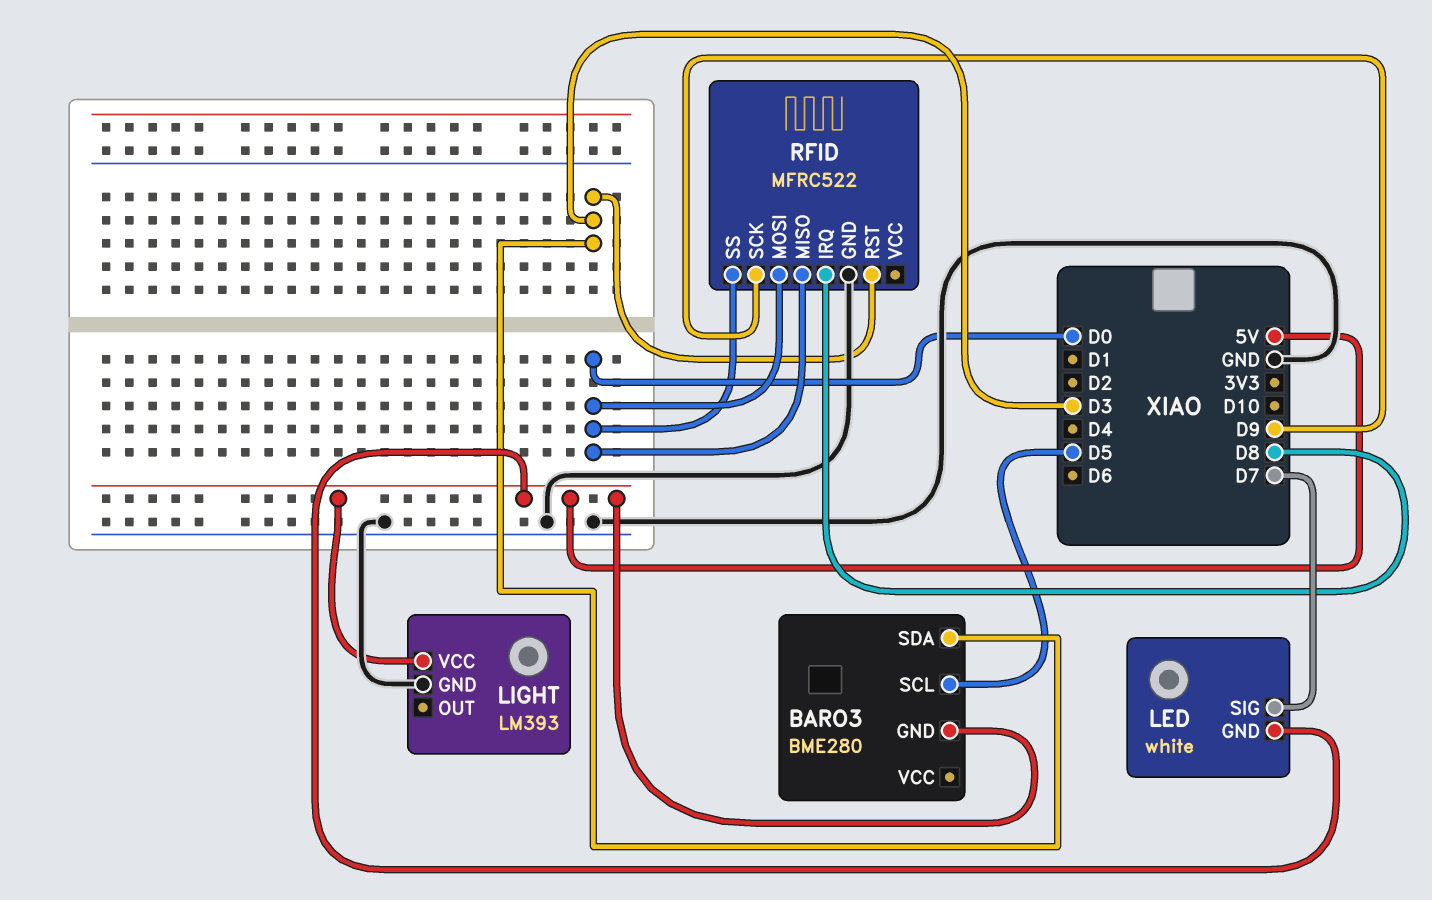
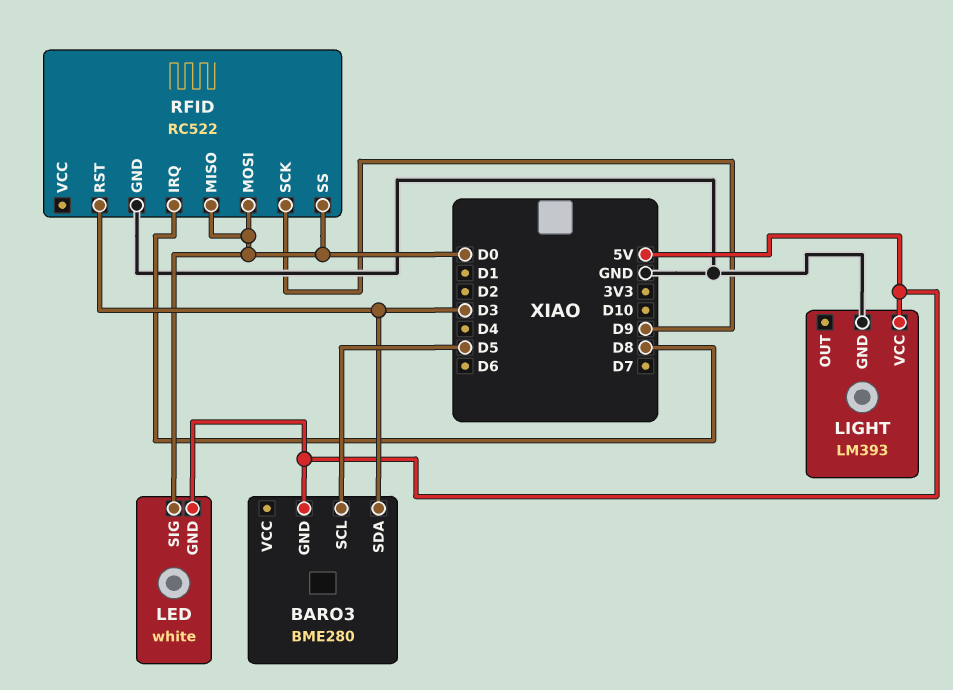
LED pin SIG: D7 -> D0
RFID: MFRC522 -> RC522

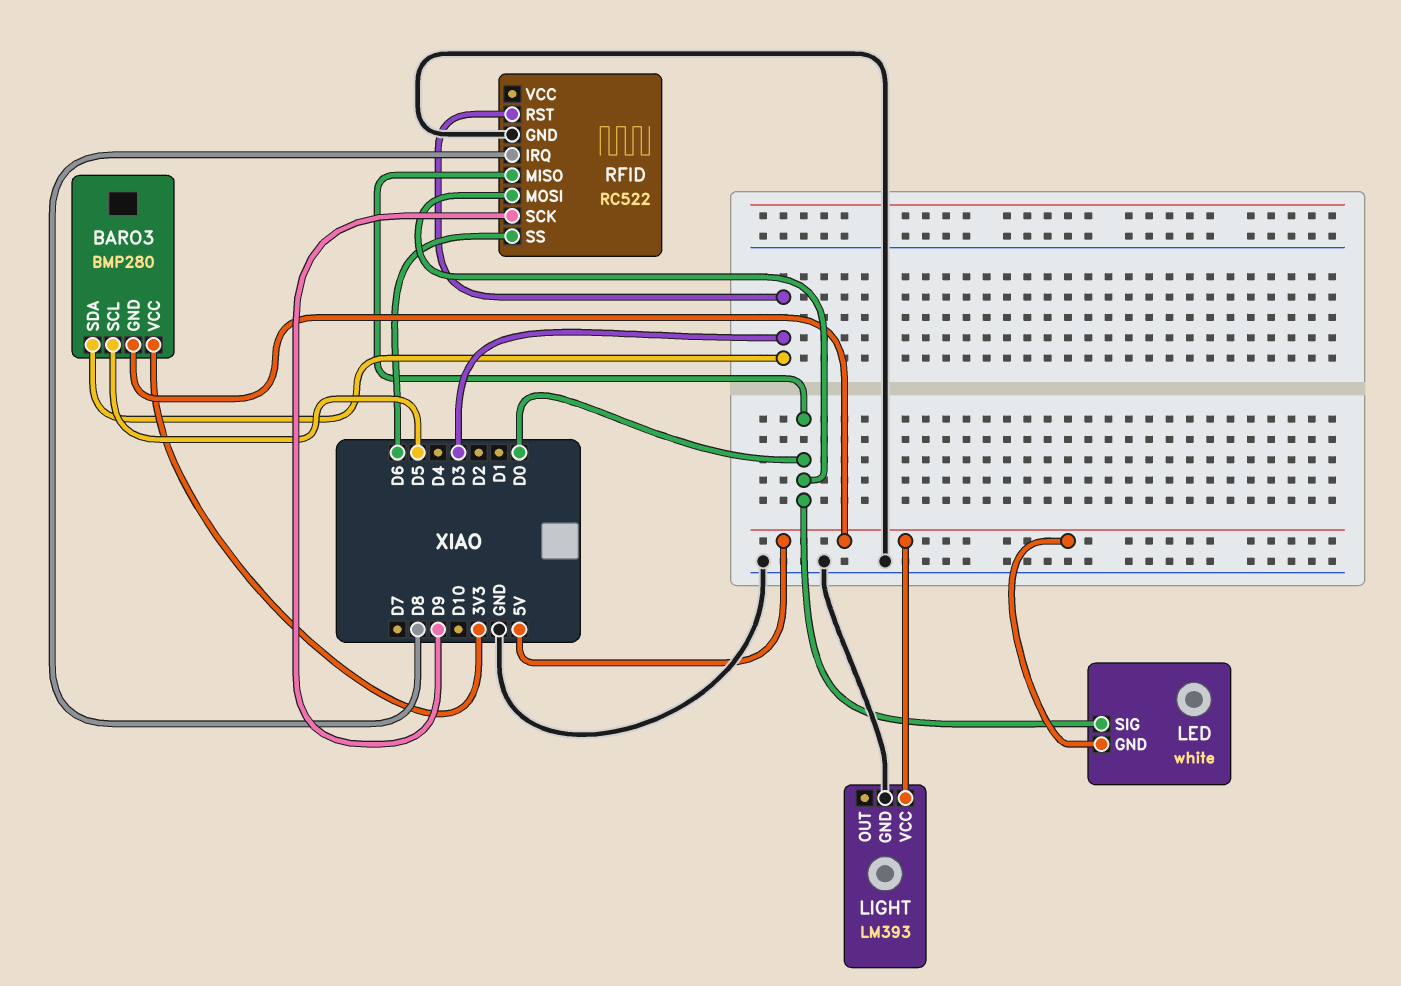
BARO3: BME280 -> BMP280
BARO3 pin VCC: none -> 3V3
RFID pin SS: D0 -> D6

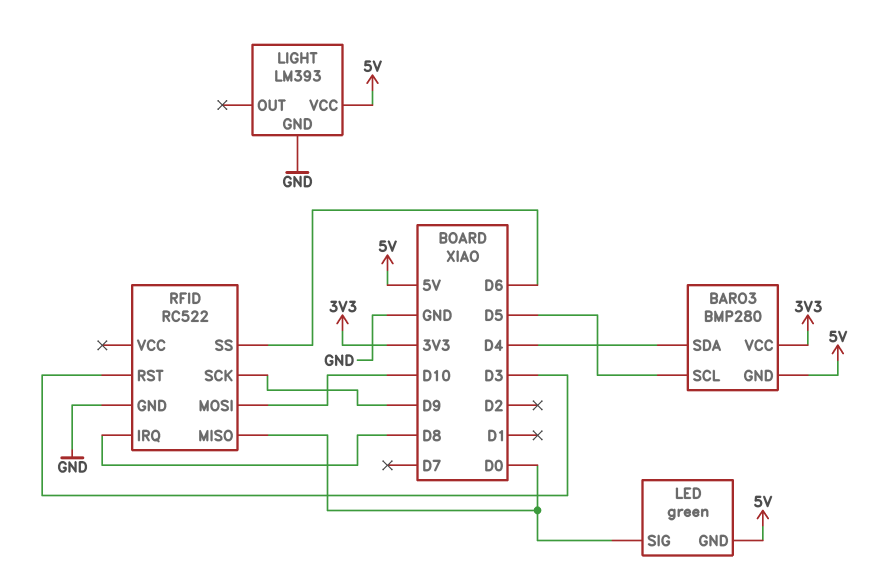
BARO3 pin SDA: D3 -> D4
LED: white -> green
RFID pin MOSI: D0 -> D10

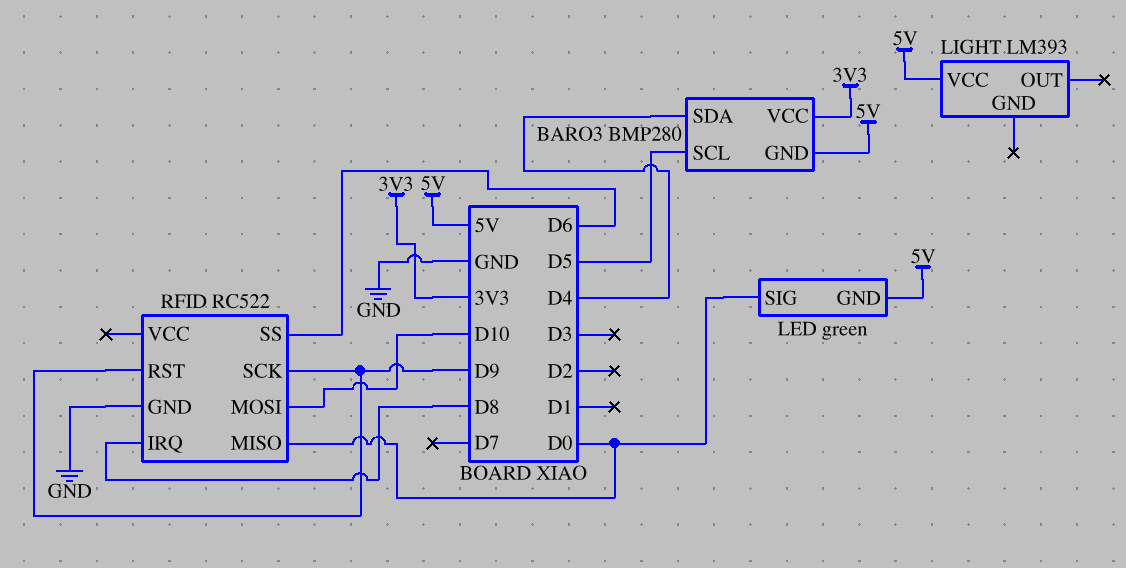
LIGHT pin GND: GND -> none
RFID pin RST: D3 -> D9

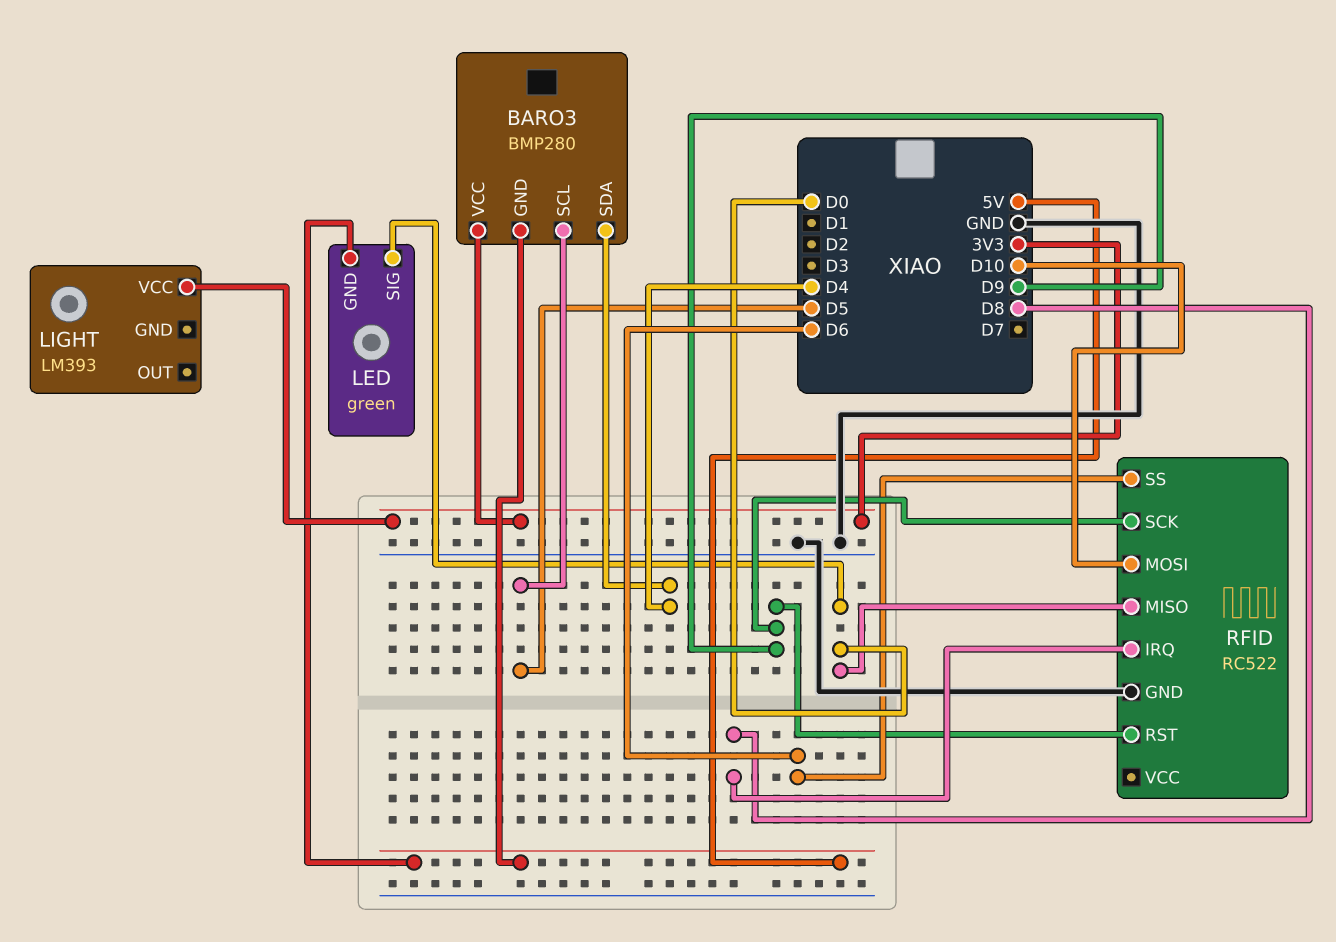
LIGHT pin VCC: 5V -> 3V3

